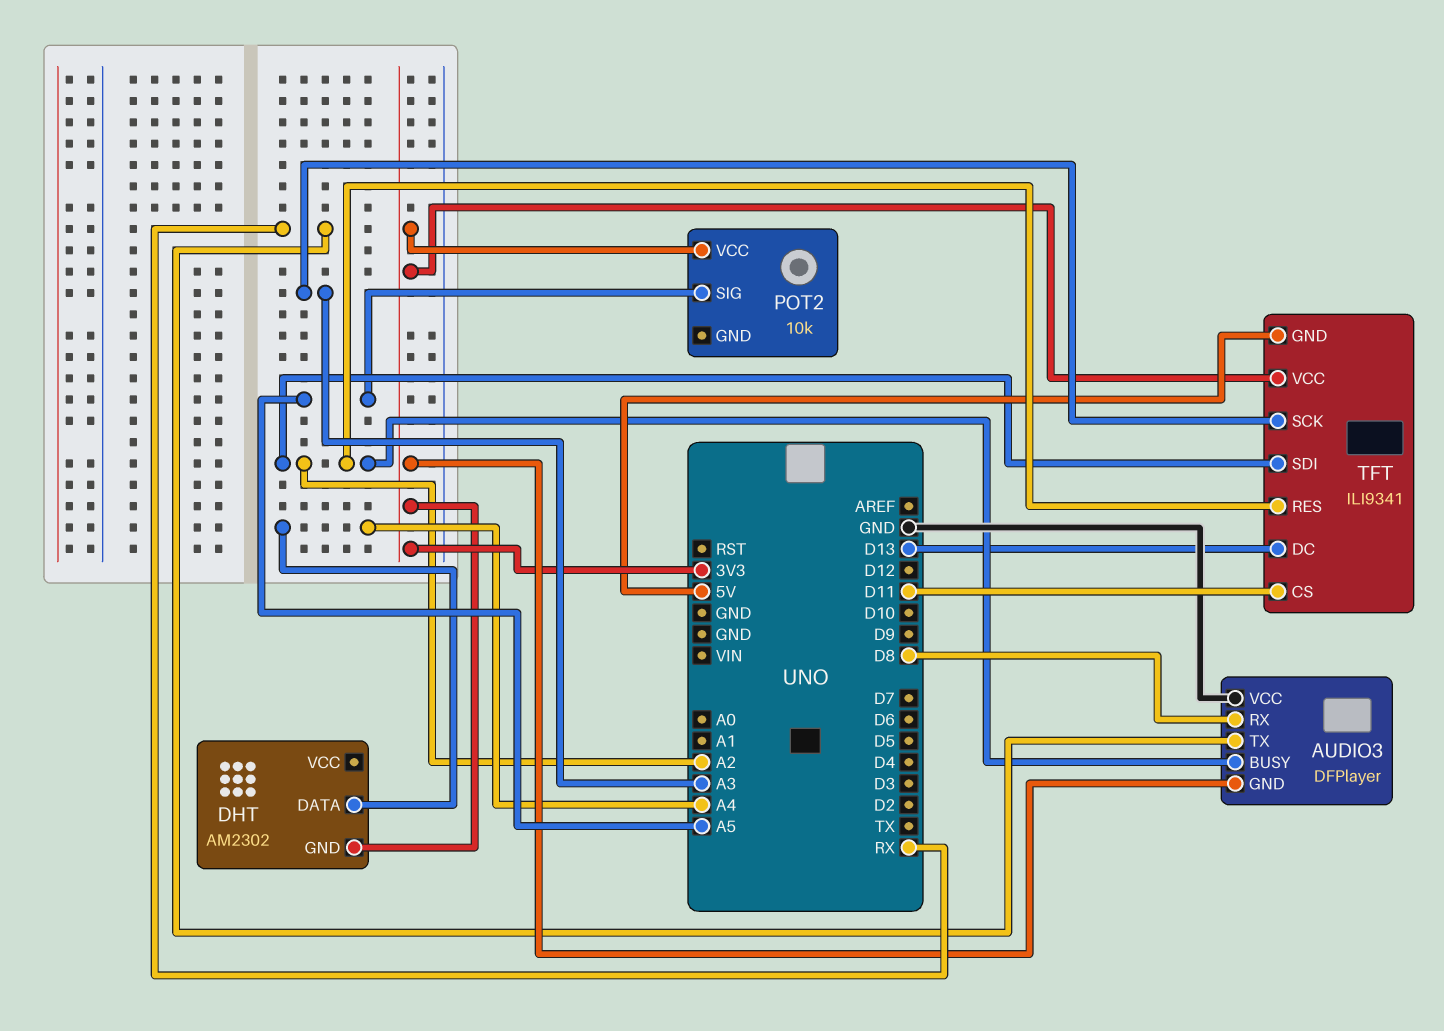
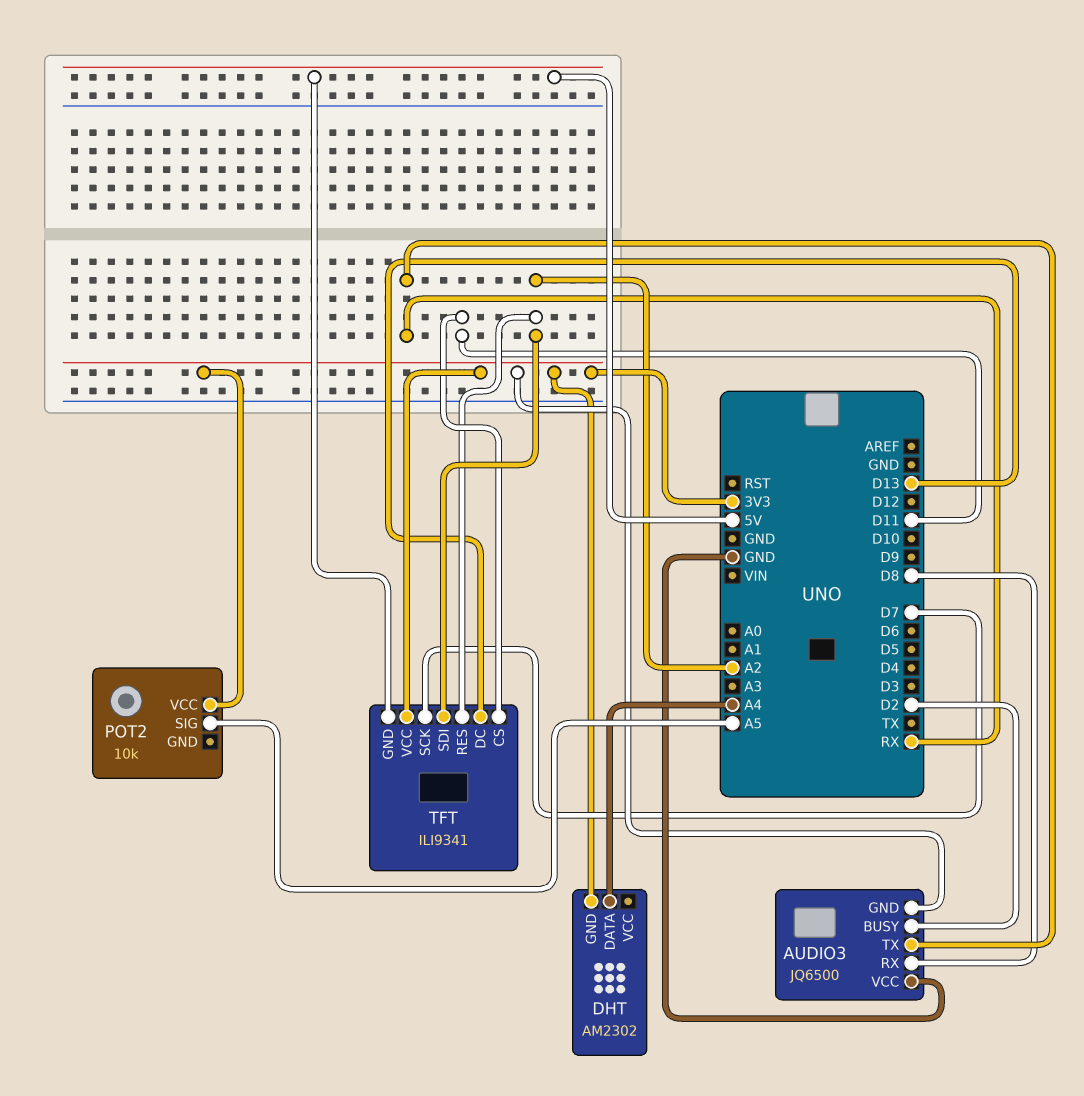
AUDIO3: DFPlayer -> JQ6500
AUDIO3 pin BUSY: A2 -> D2
TFT pin SCK: A3 -> D7

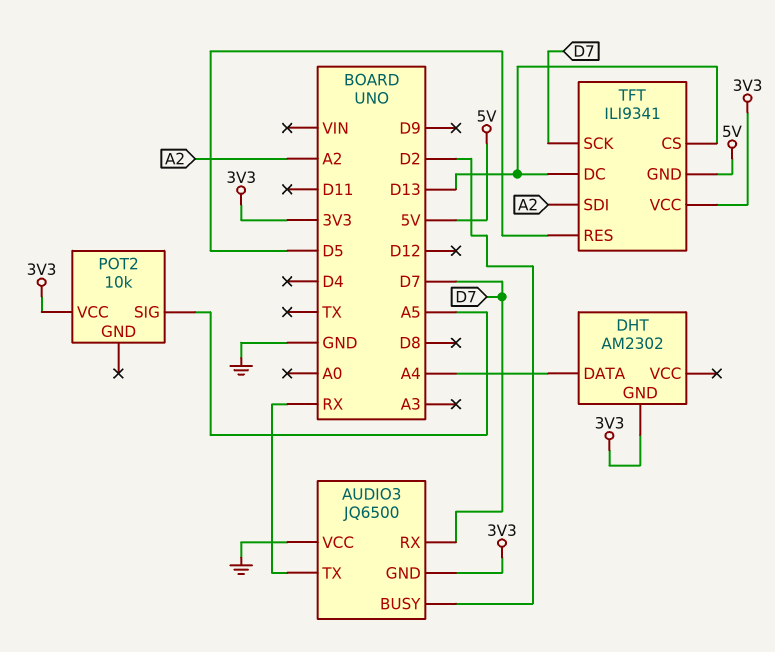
AUDIO3 pin RX: D8 -> D7
TFT pin CS: D11 -> D13
TFT pin RES: A2 -> D5

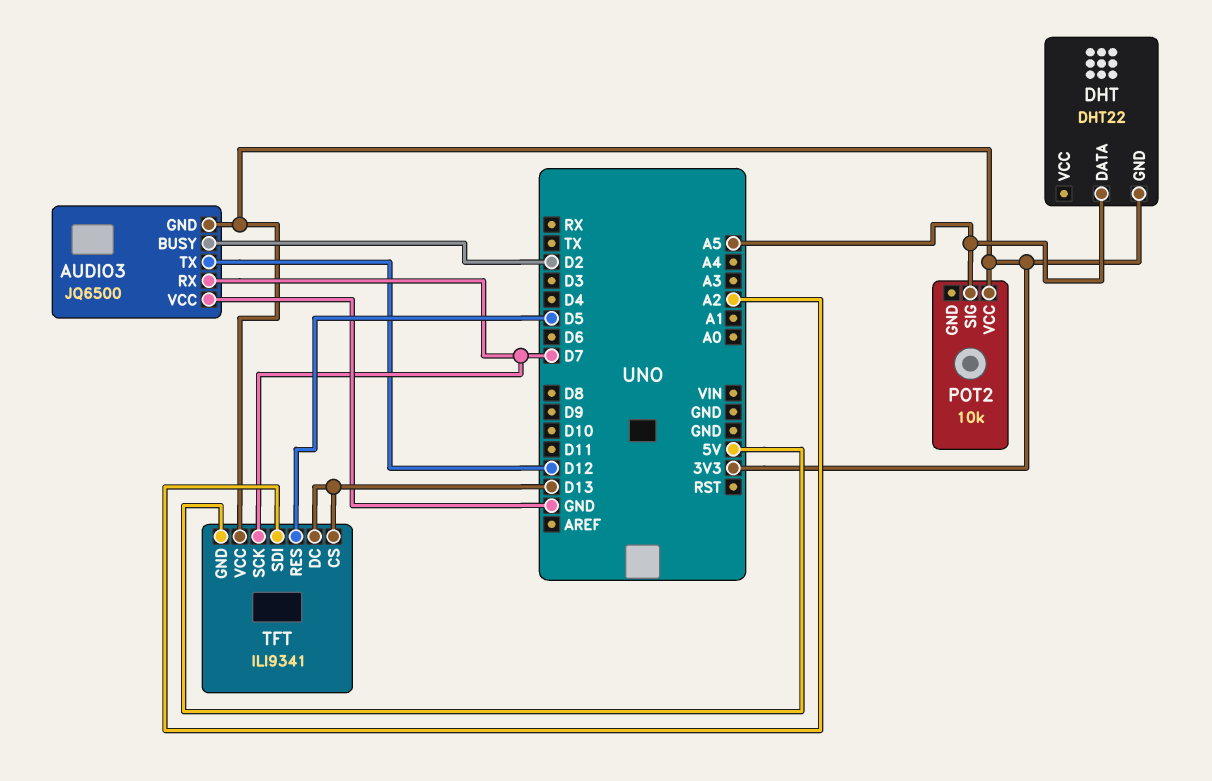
AUDIO3 pin TX: RX -> D12
DHT: AM2302 -> DHT22
DHT pin DATA: A4 -> A5

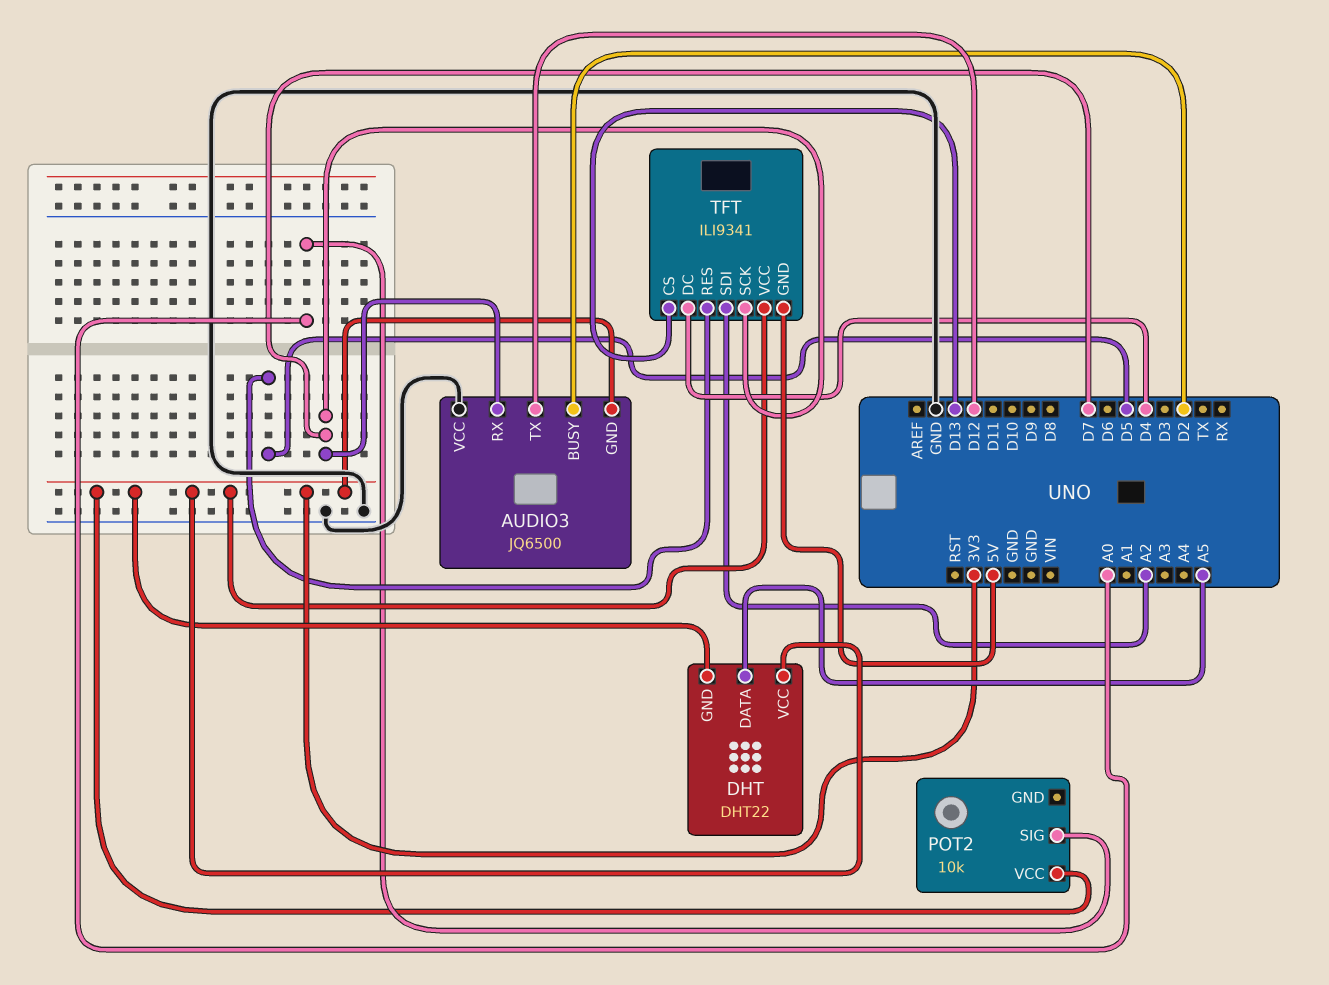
DHT pin VCC: none -> 3V3
POT2 pin SIG: A5 -> A0
TFT pin DC: D13 -> D4

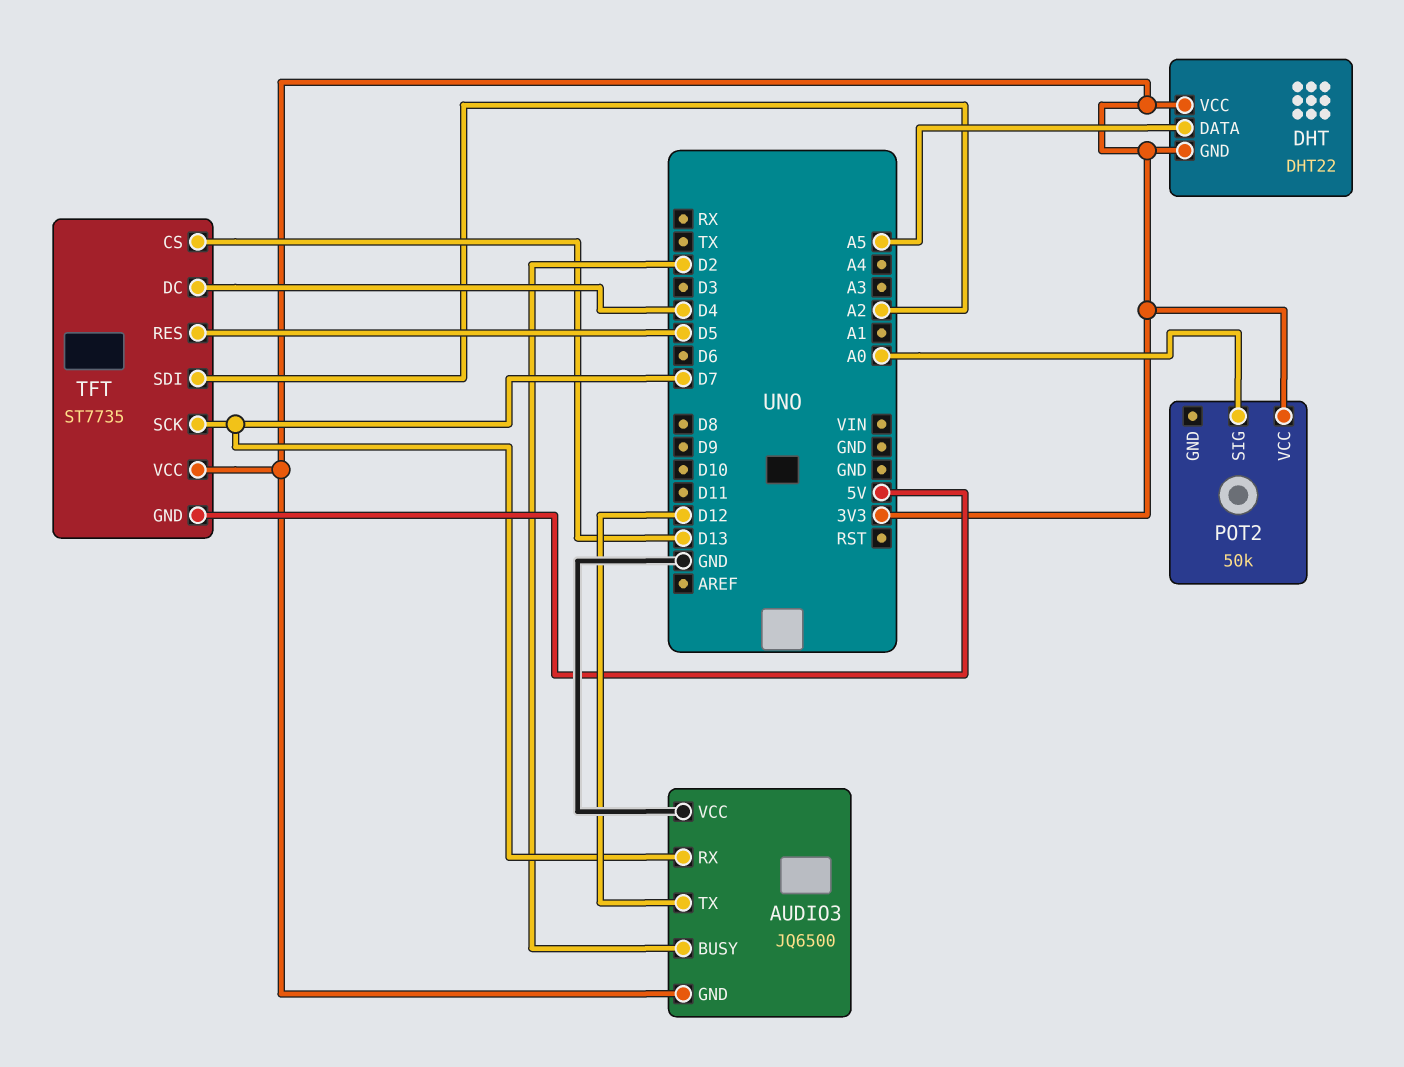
POT2: 10k -> 50k
TFT: ILI9341 -> ST7735

